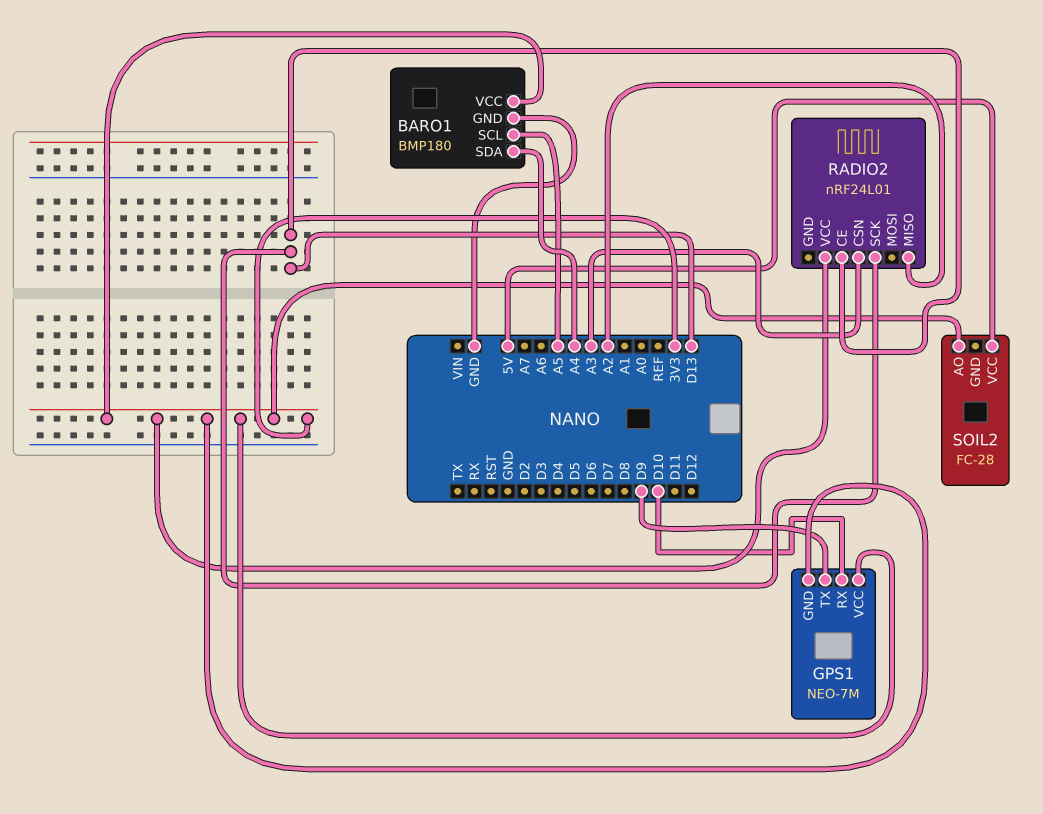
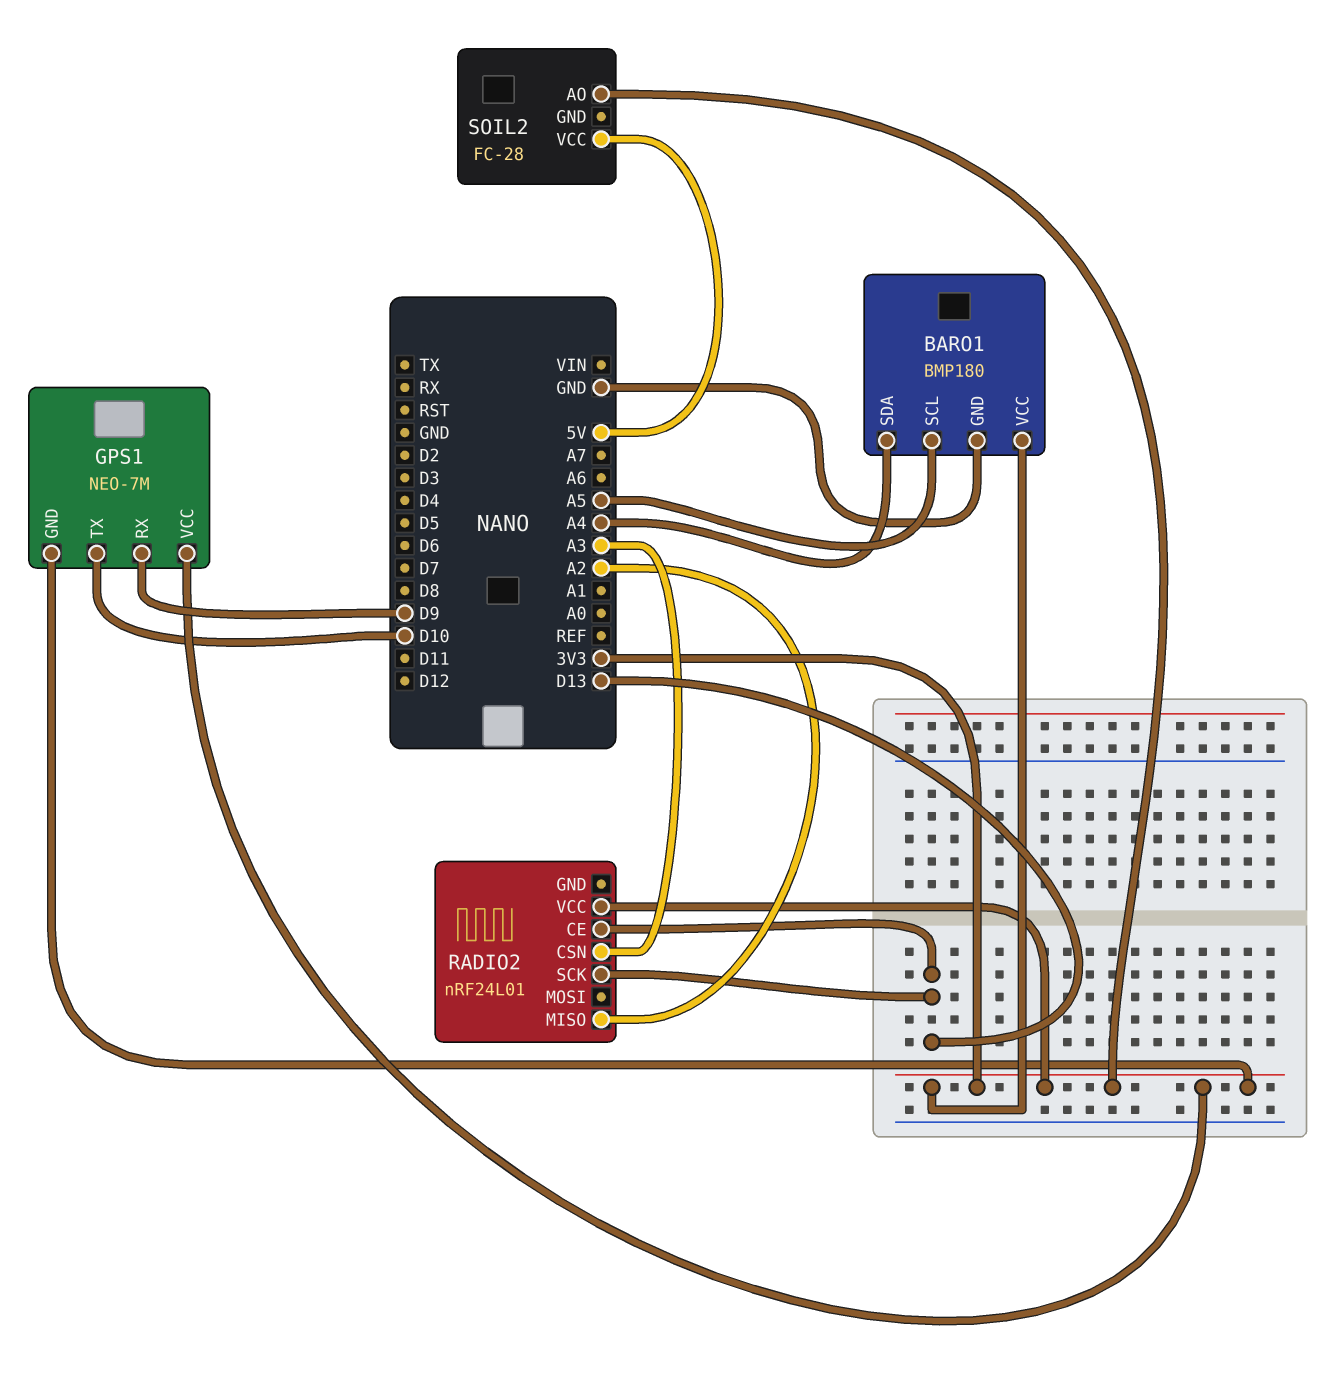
GPS1 pin RX: D10 -> D9
GPS1 pin TX: D9 -> D10

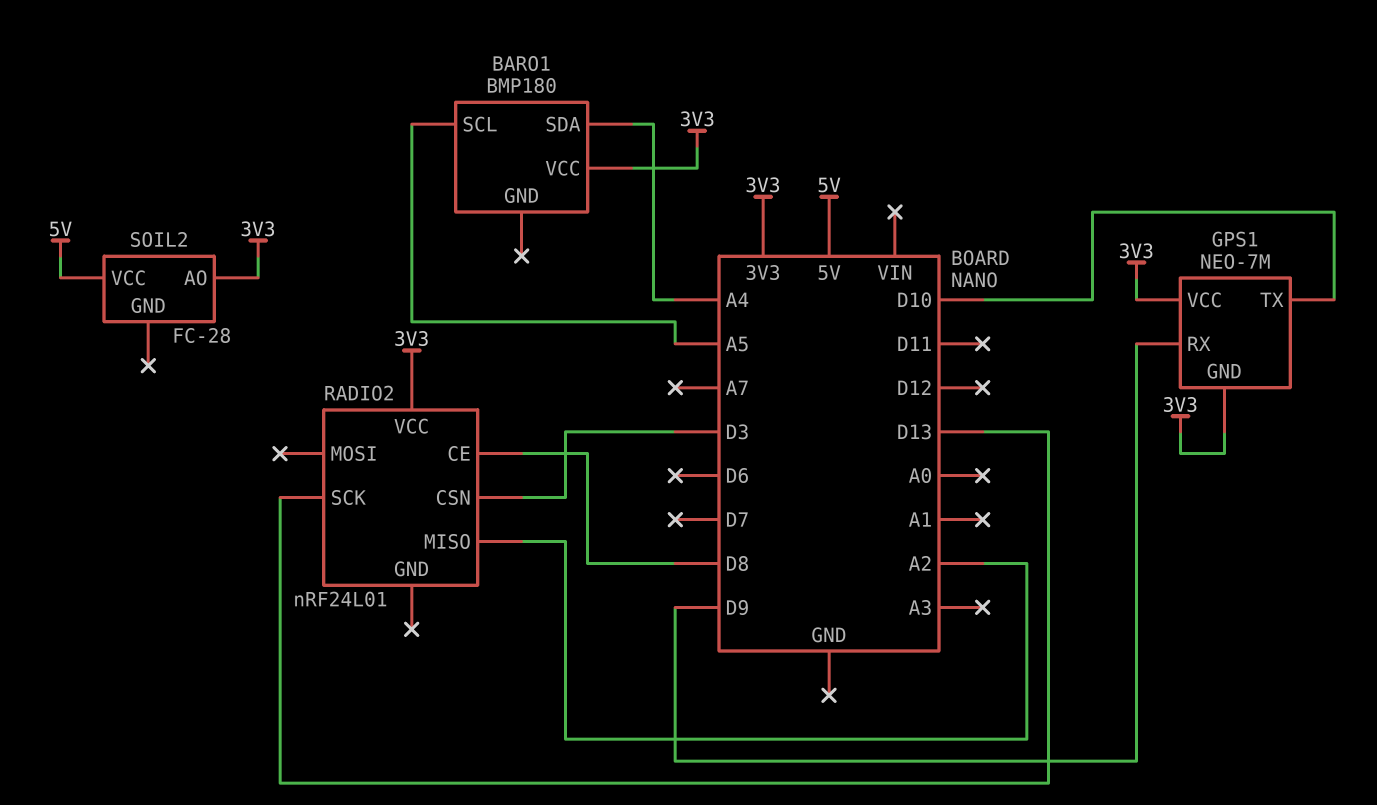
BARO1 pin GND: GND -> none
RADIO2 pin CE: D13 -> D8
RADIO2 pin CSN: A3 -> D3

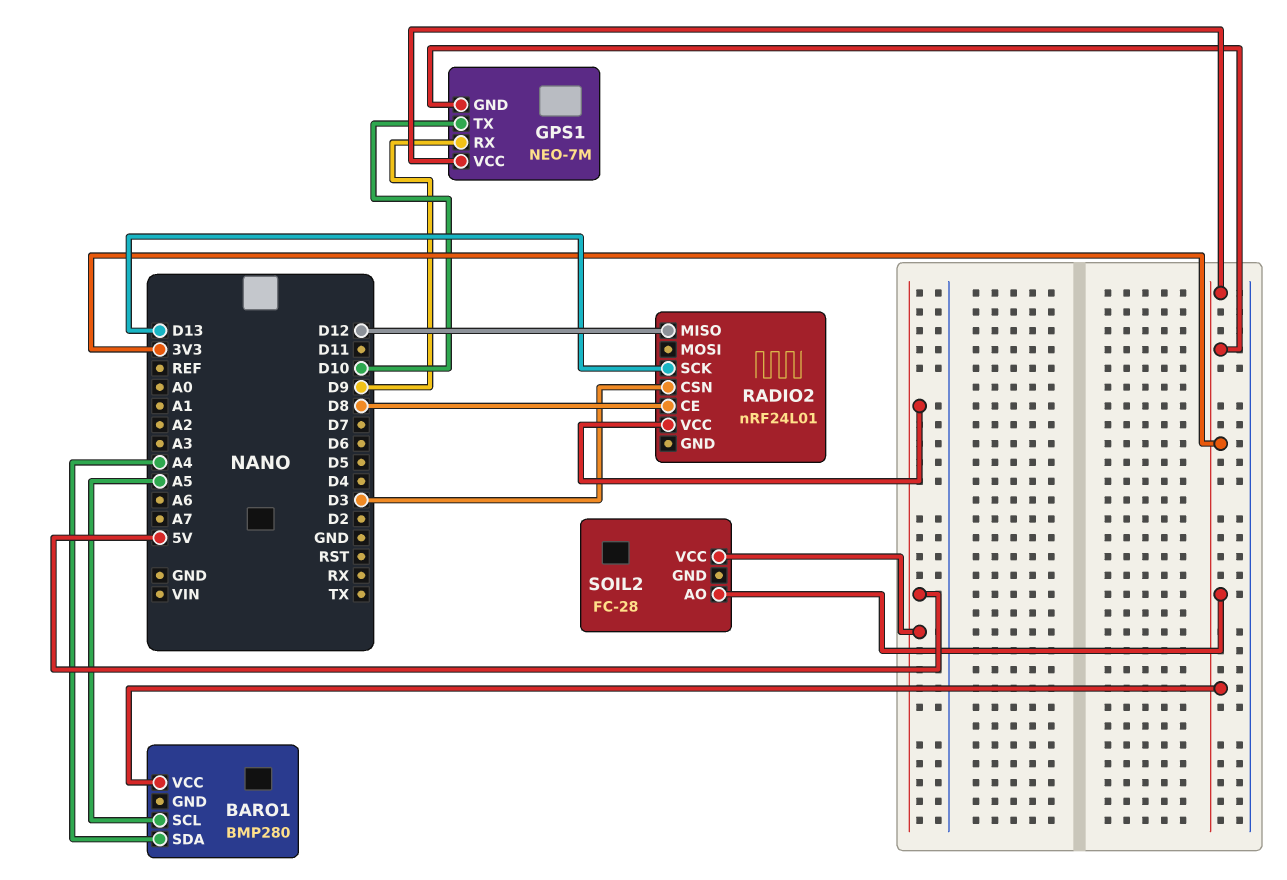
BARO1: BMP180 -> BMP280
RADIO2 pin MISO: A2 -> D12
RADIO2 pin VCC: 3V3 -> 5V

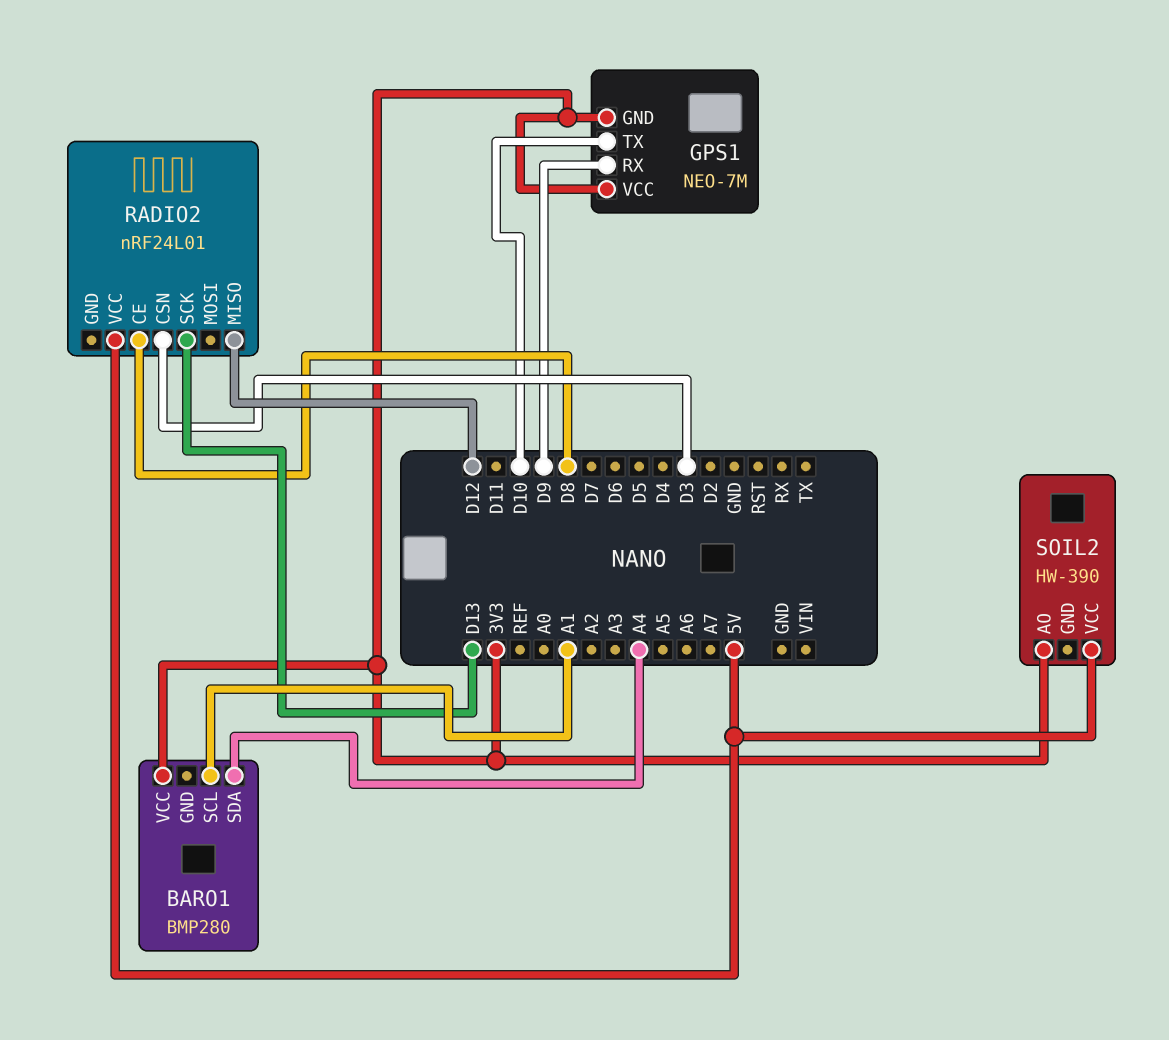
BARO1 pin SCL: A5 -> A1
SOIL2: FC-28 -> HW-390

